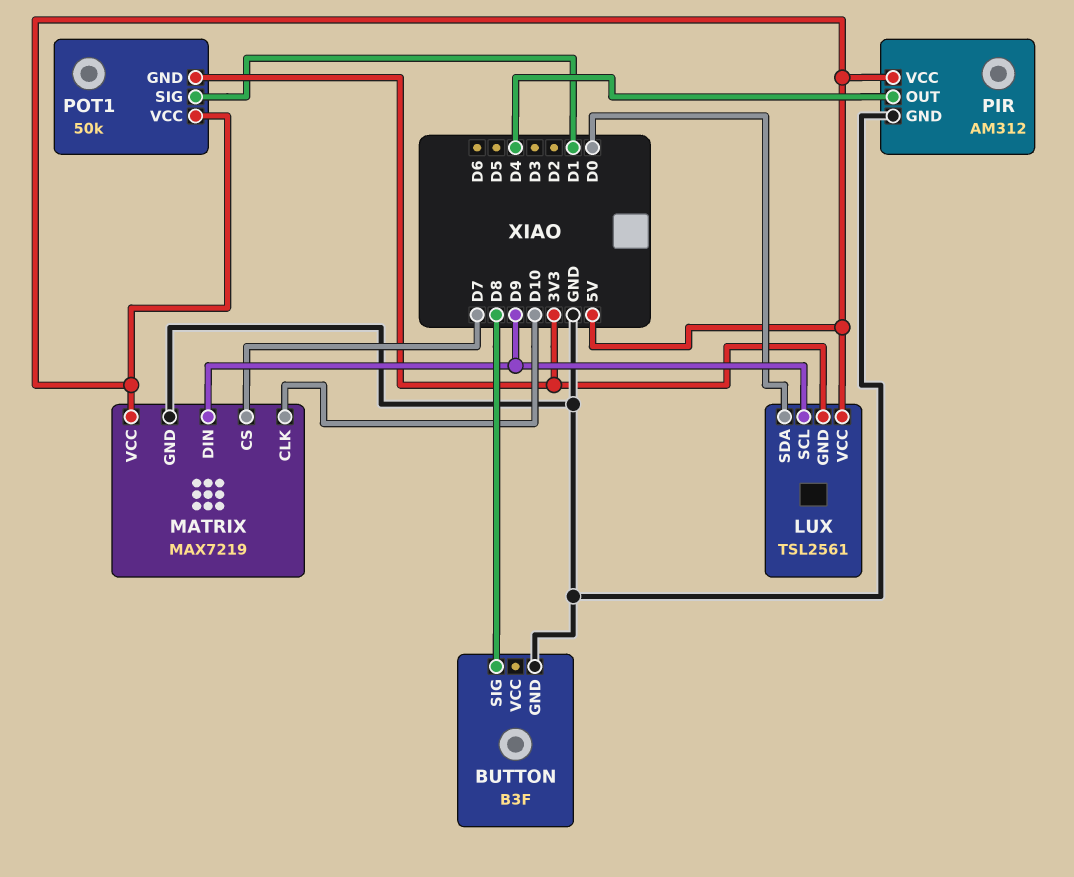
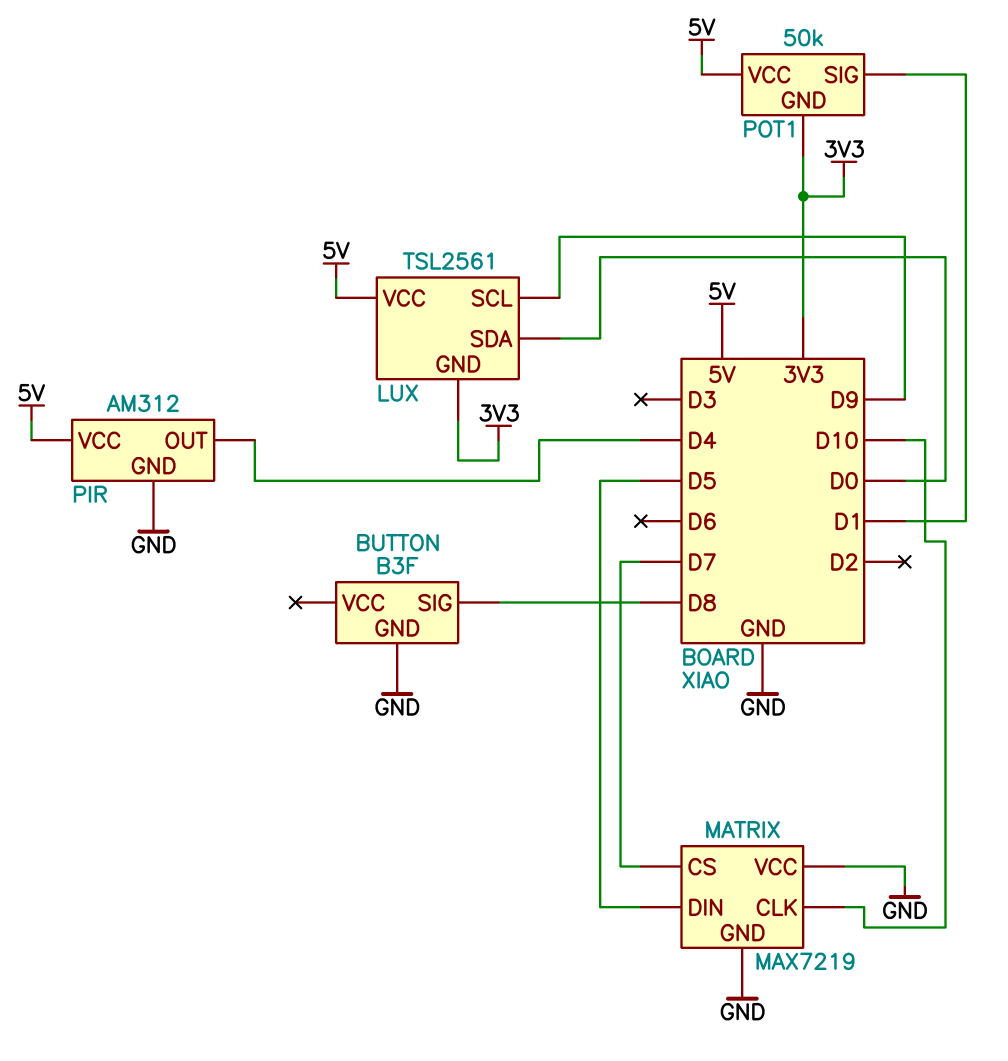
MATRIX pin DIN: D9 -> D5
MATRIX pin VCC: 5V -> GND

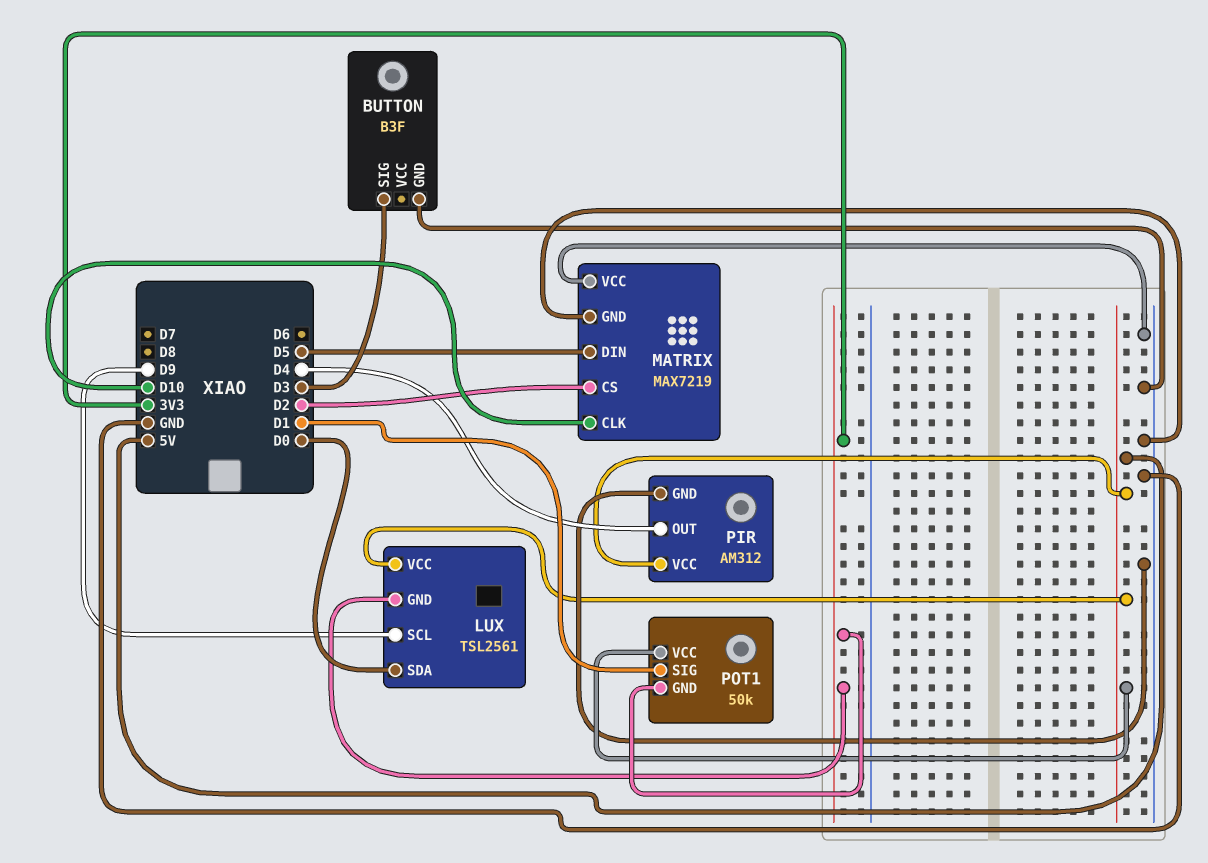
BUTTON pin SIG: D8 -> D3
MATRIX pin CS: D7 -> D2

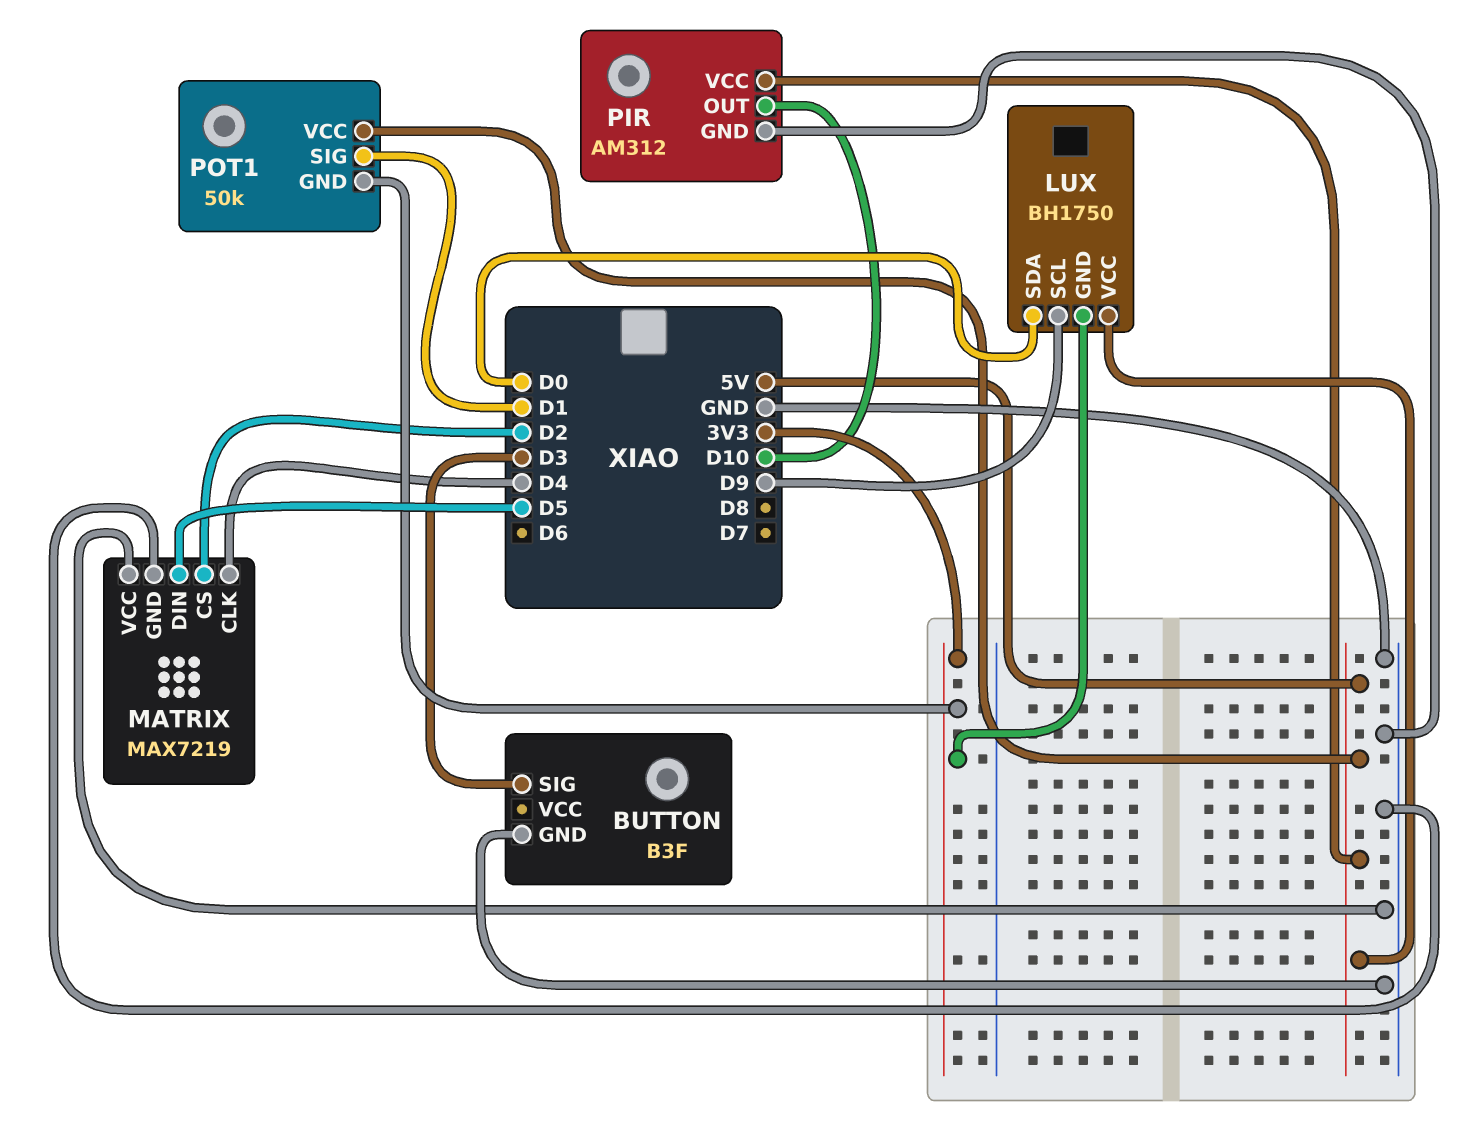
LUX: TSL2561 -> BH1750
MATRIX pin CLK: D10 -> D4
PIR pin OUT: D4 -> D10

